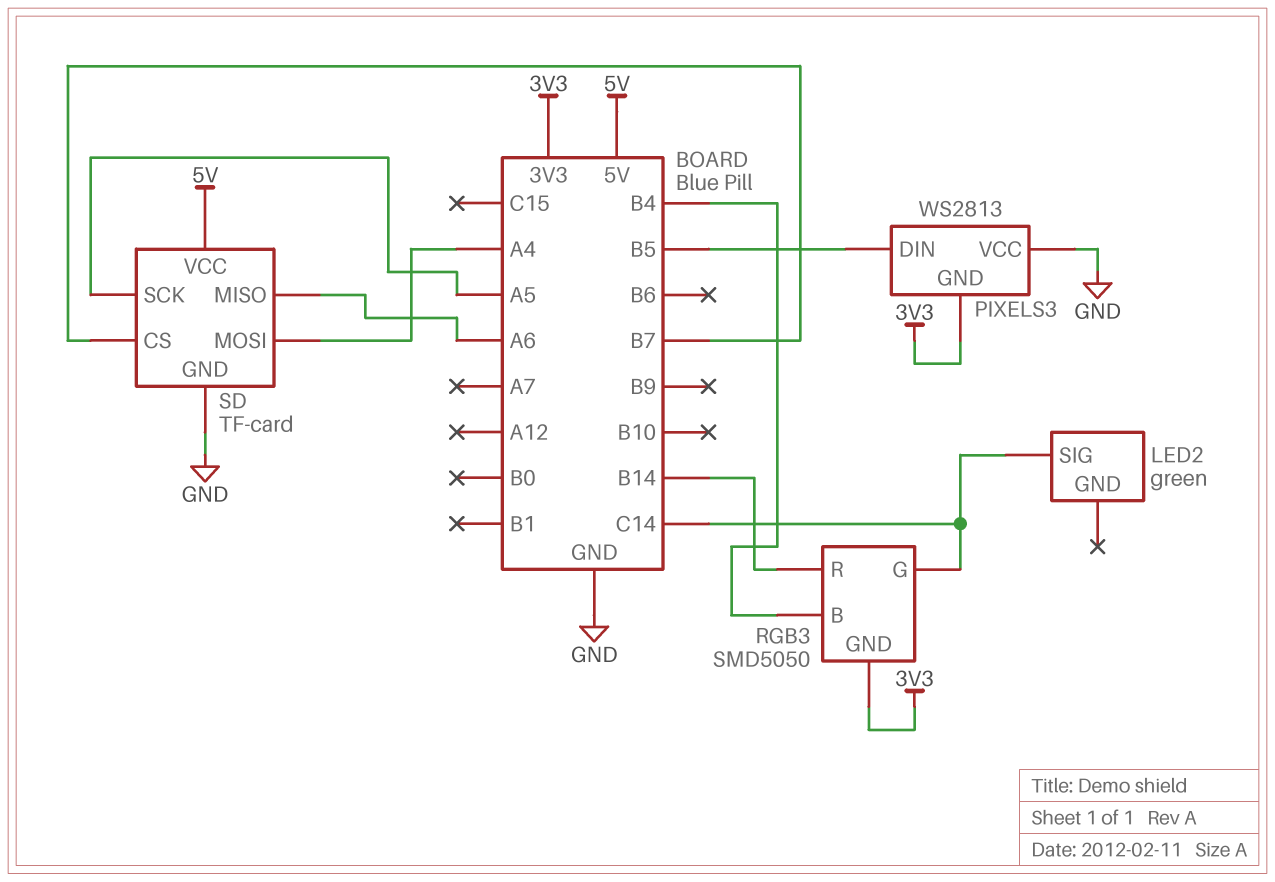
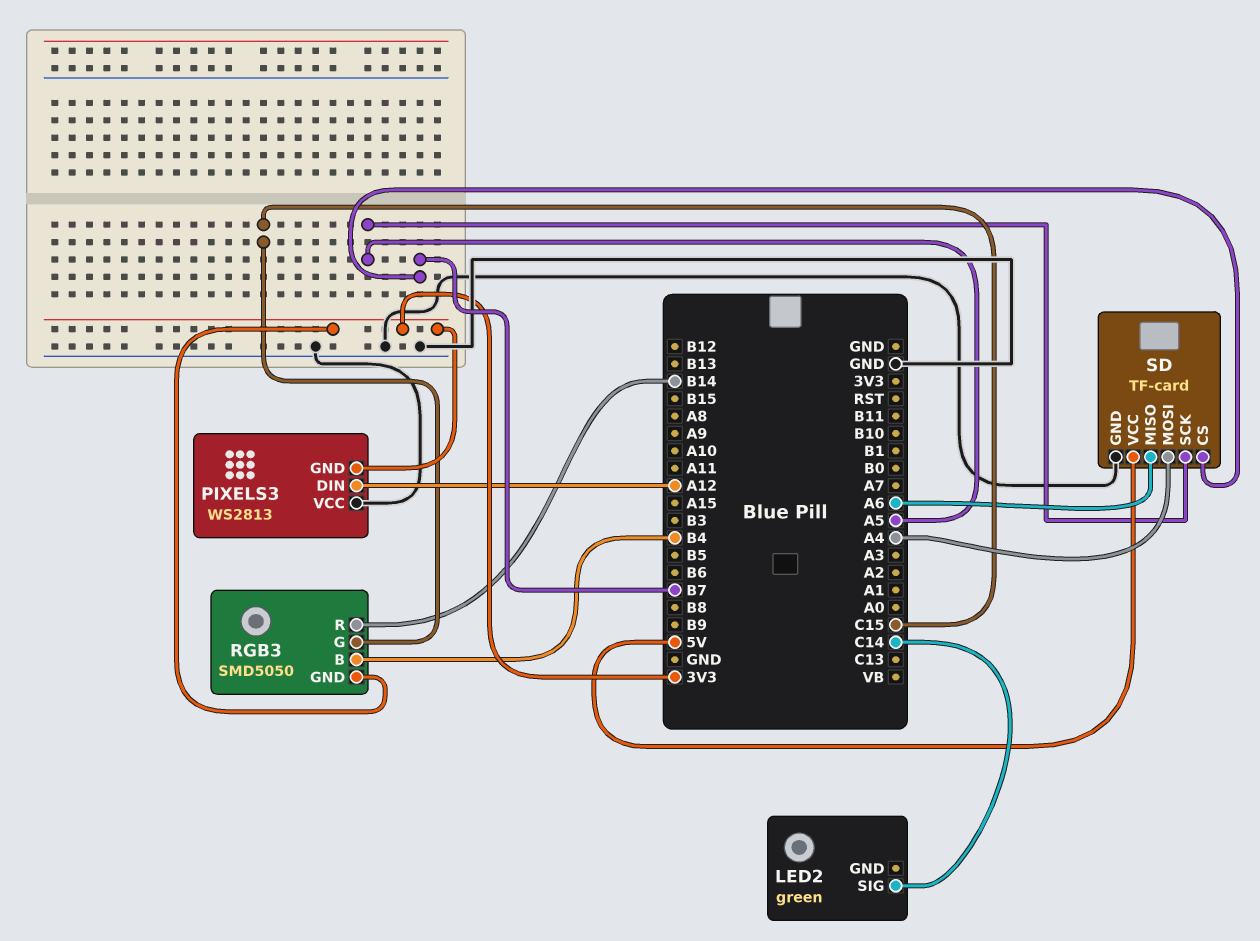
PIXELS3 pin DIN: B5 -> A12
RGB3 pin G: C14 -> C15

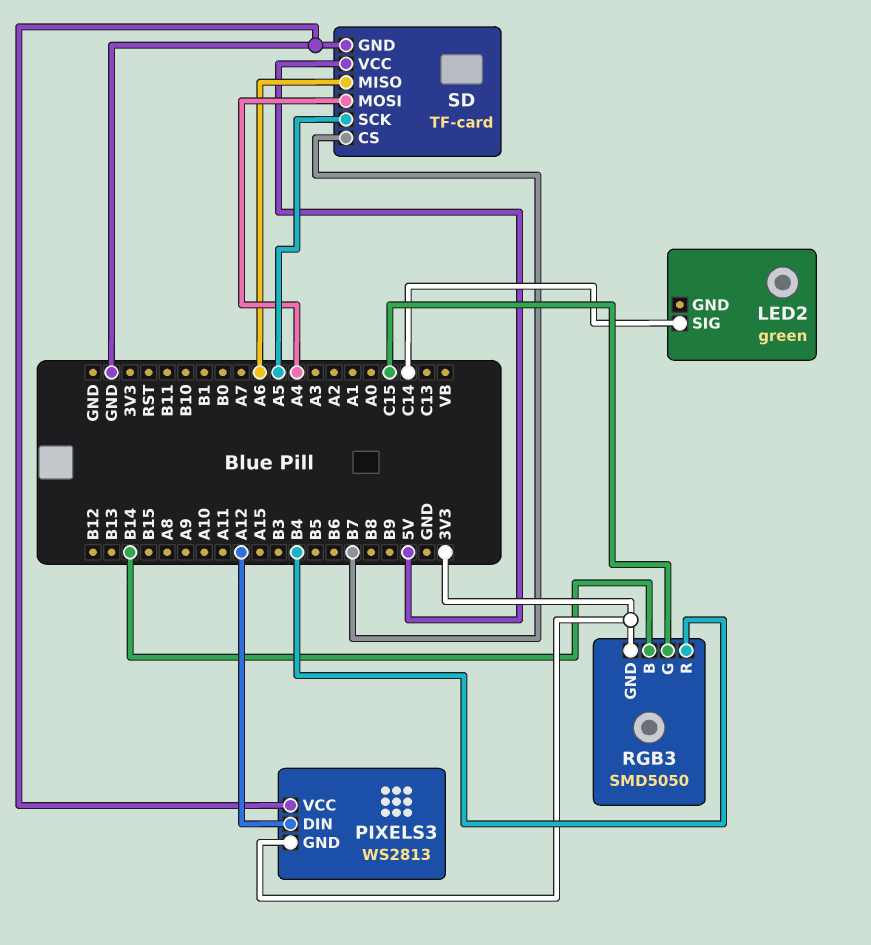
RGB3 pin B: B4 -> B14
RGB3 pin R: B14 -> B4

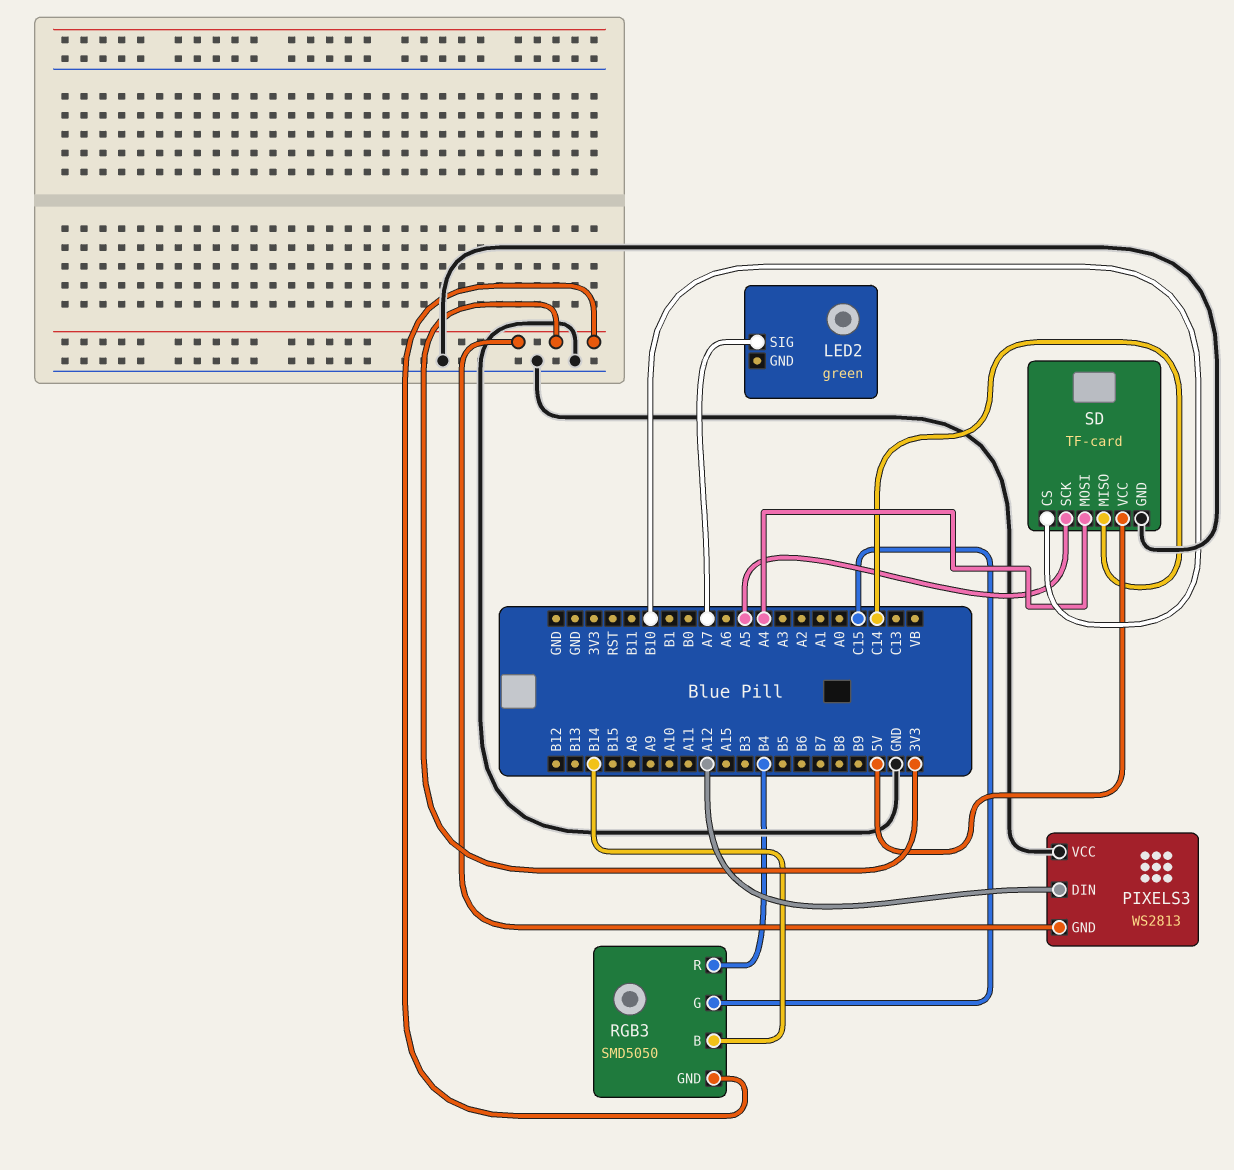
LED2 pin SIG: C14 -> A7
SD pin CS: B7 -> B10
SD pin MISO: A6 -> C14

